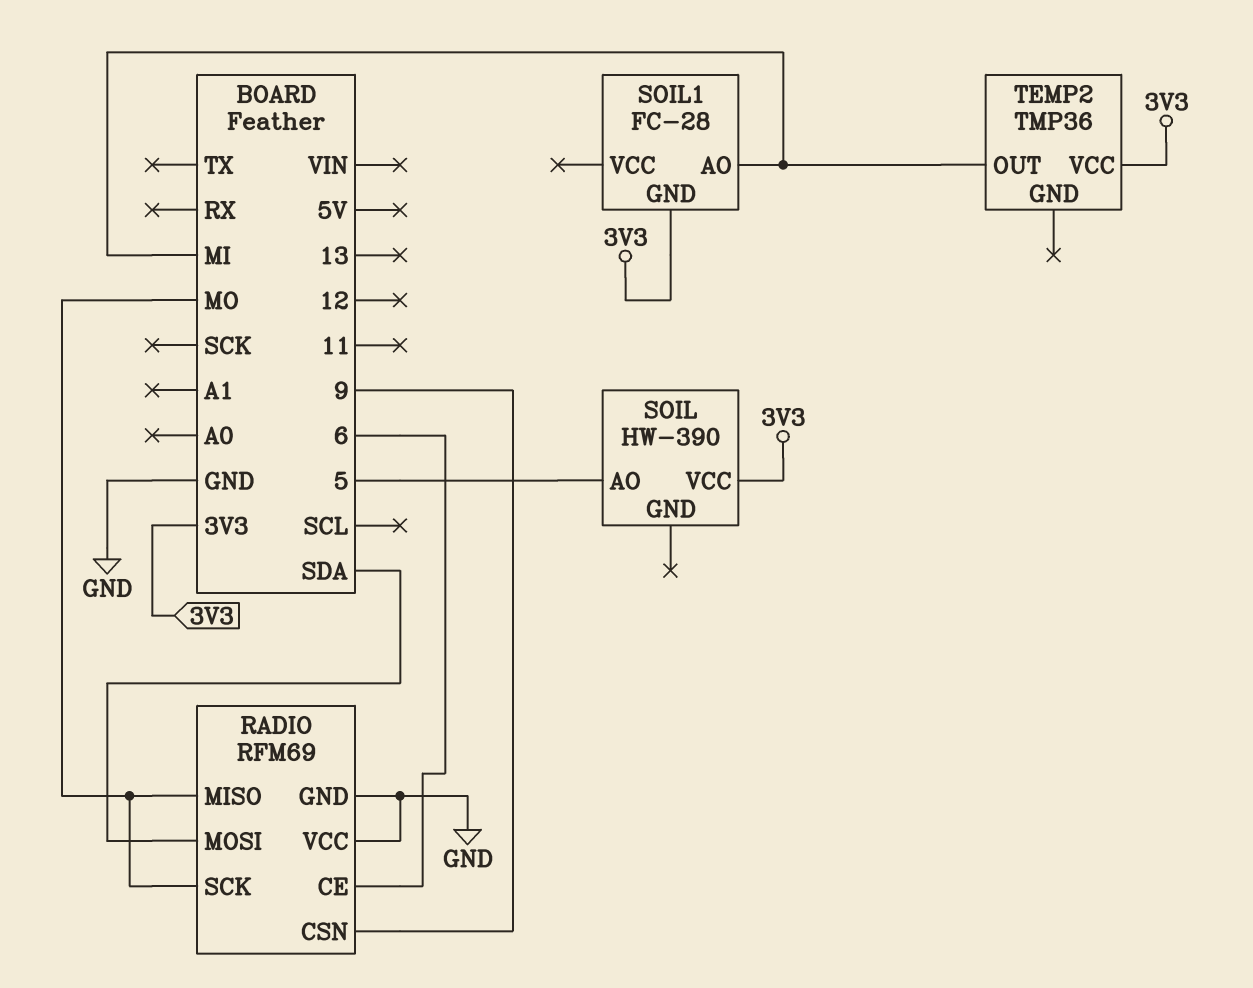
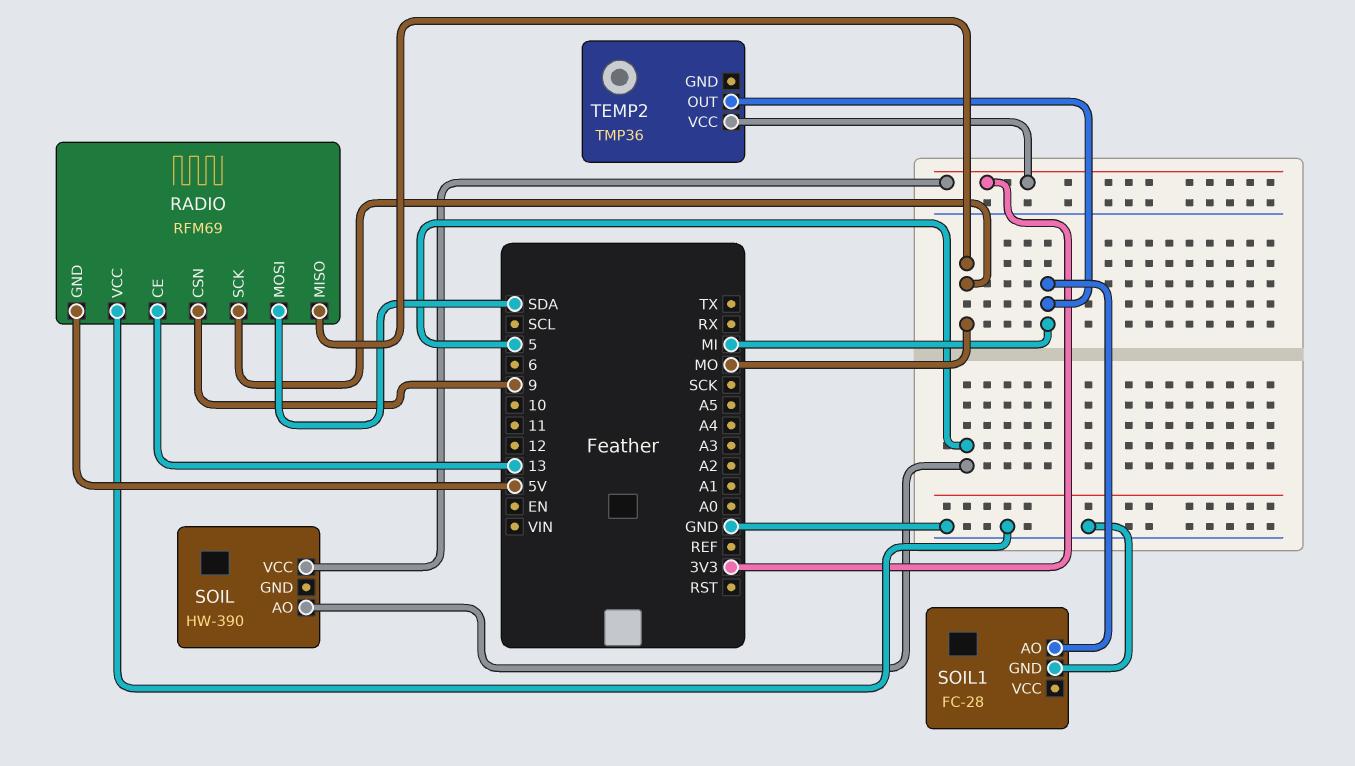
RADIO pin CE: 6 -> 13
RADIO pin GND: GND -> 5V
SOIL1 pin GND: 3V3 -> GND

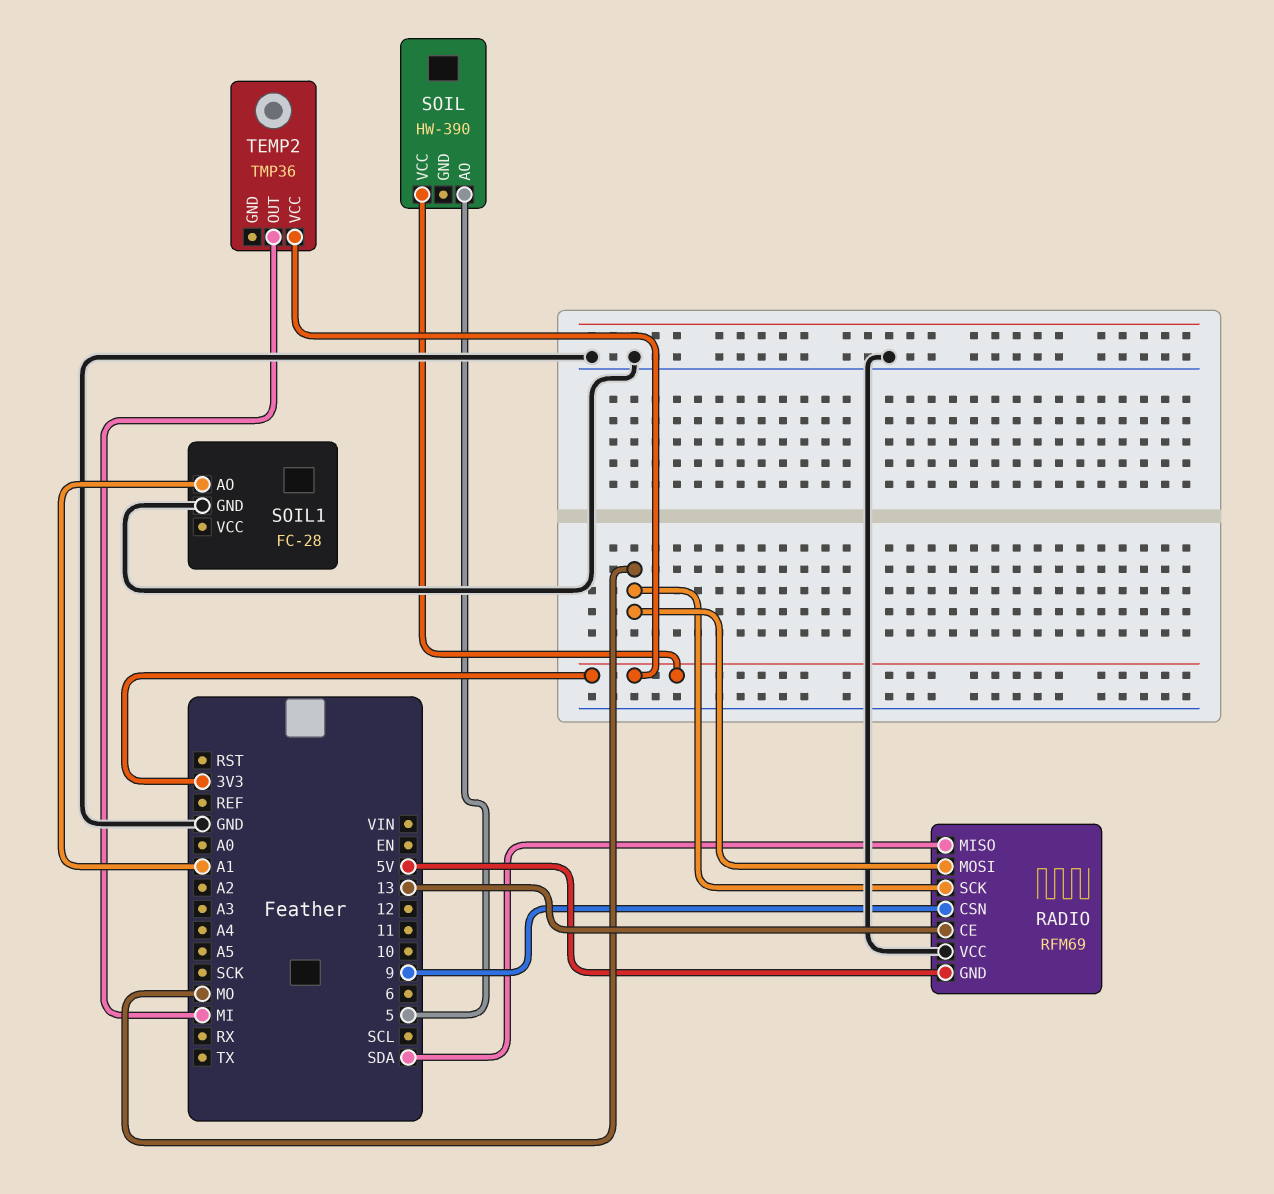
RADIO pin MISO: MO -> SDA
RADIO pin MOSI: SDA -> MO
SOIL1 pin AO: MI -> A1

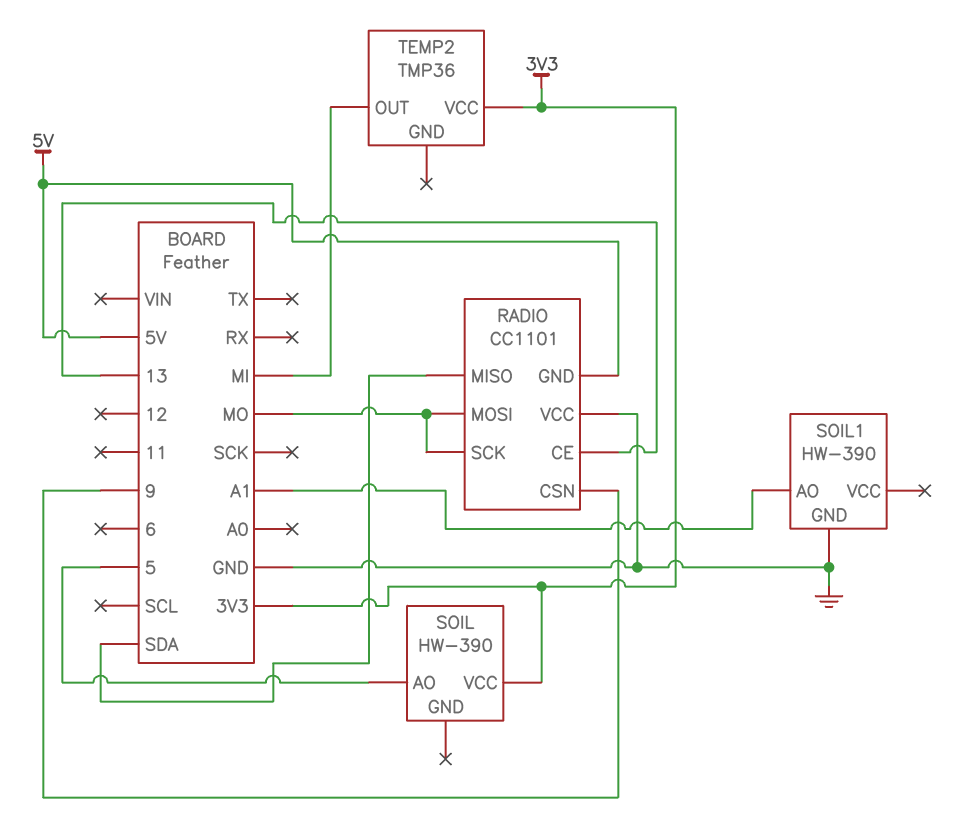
RADIO: RFM69 -> CC1101
SOIL1: FC-28 -> HW-390

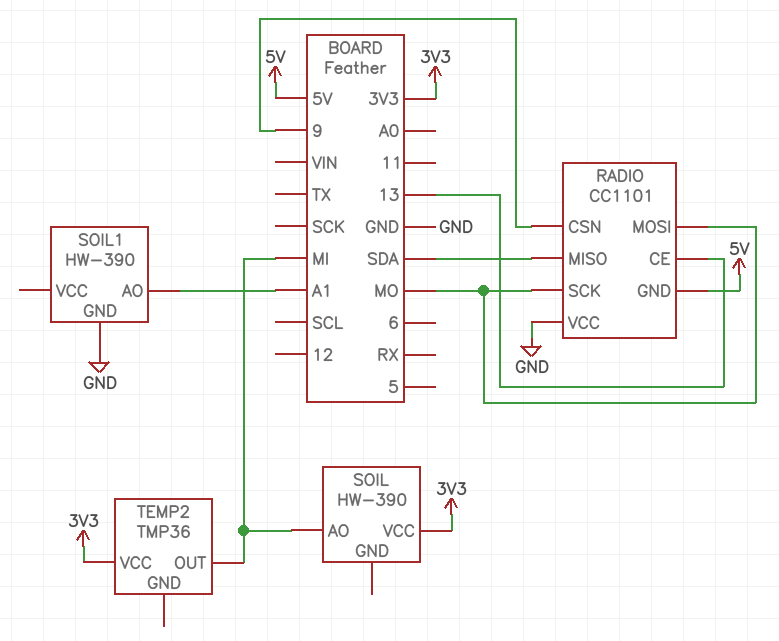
SOIL pin AO: 5 -> MI

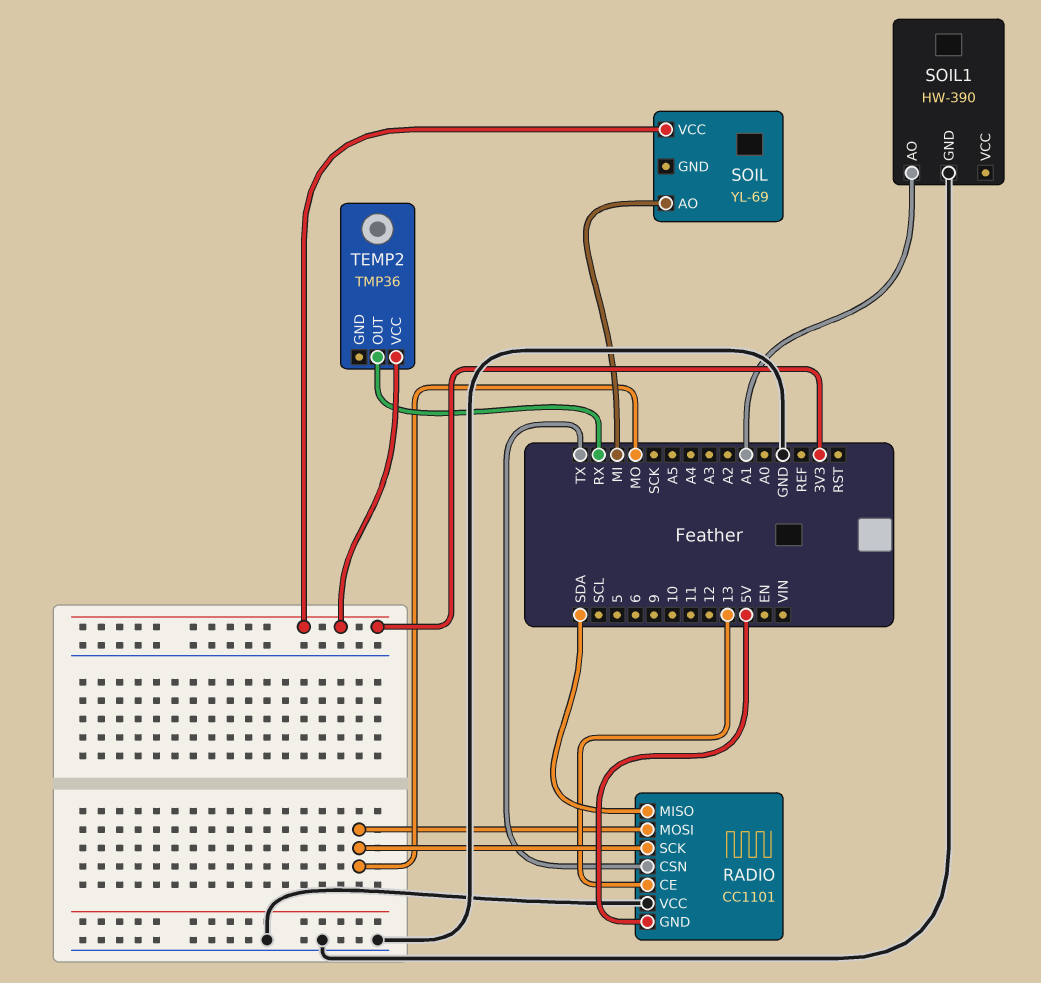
RADIO pin CSN: 9 -> TX
SOIL: HW-390 -> YL-69
TEMP2 pin OUT: MI -> RX

